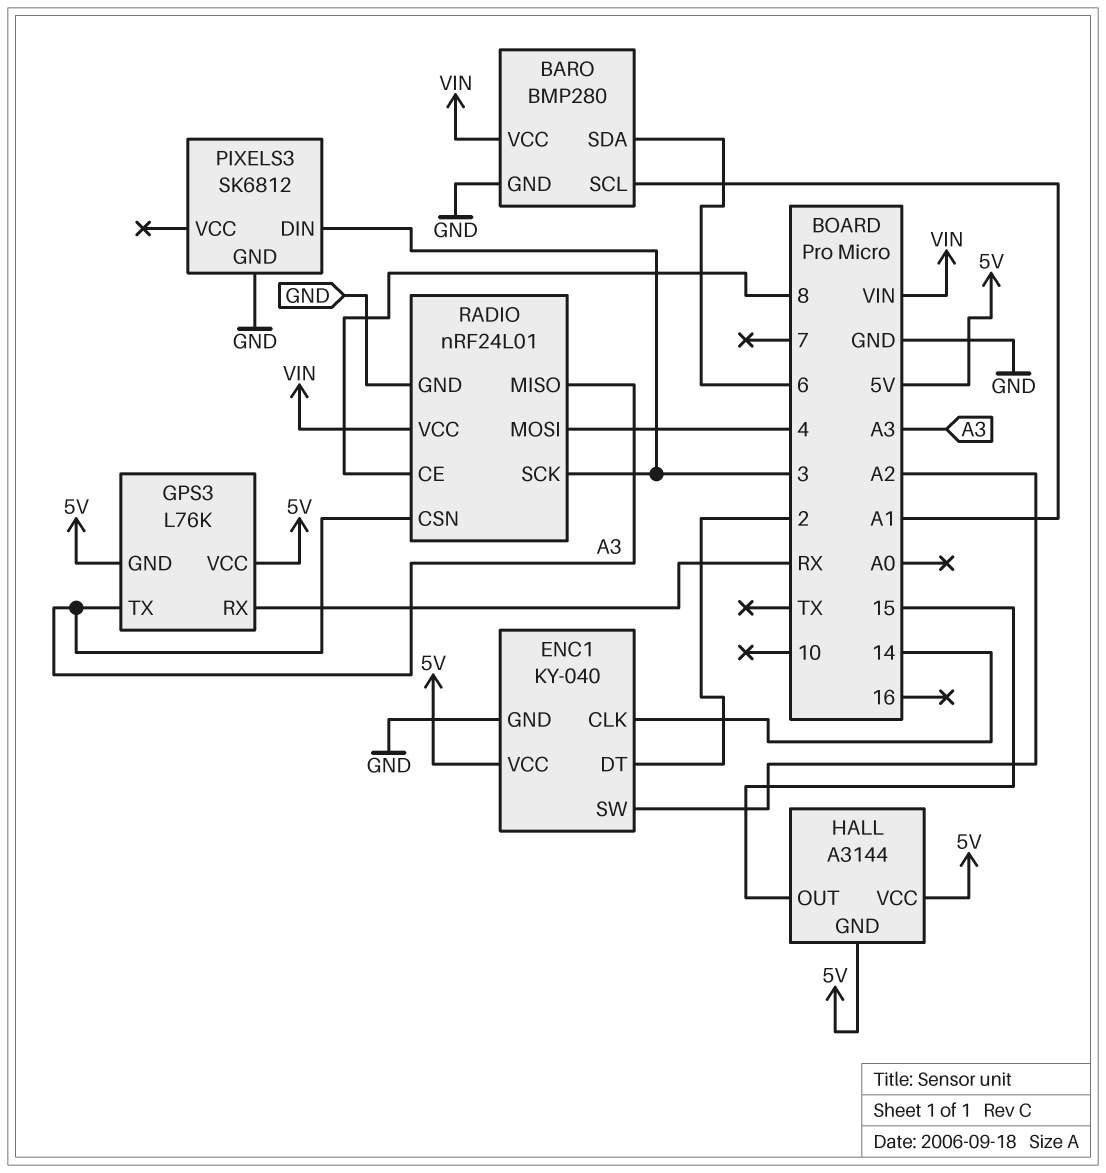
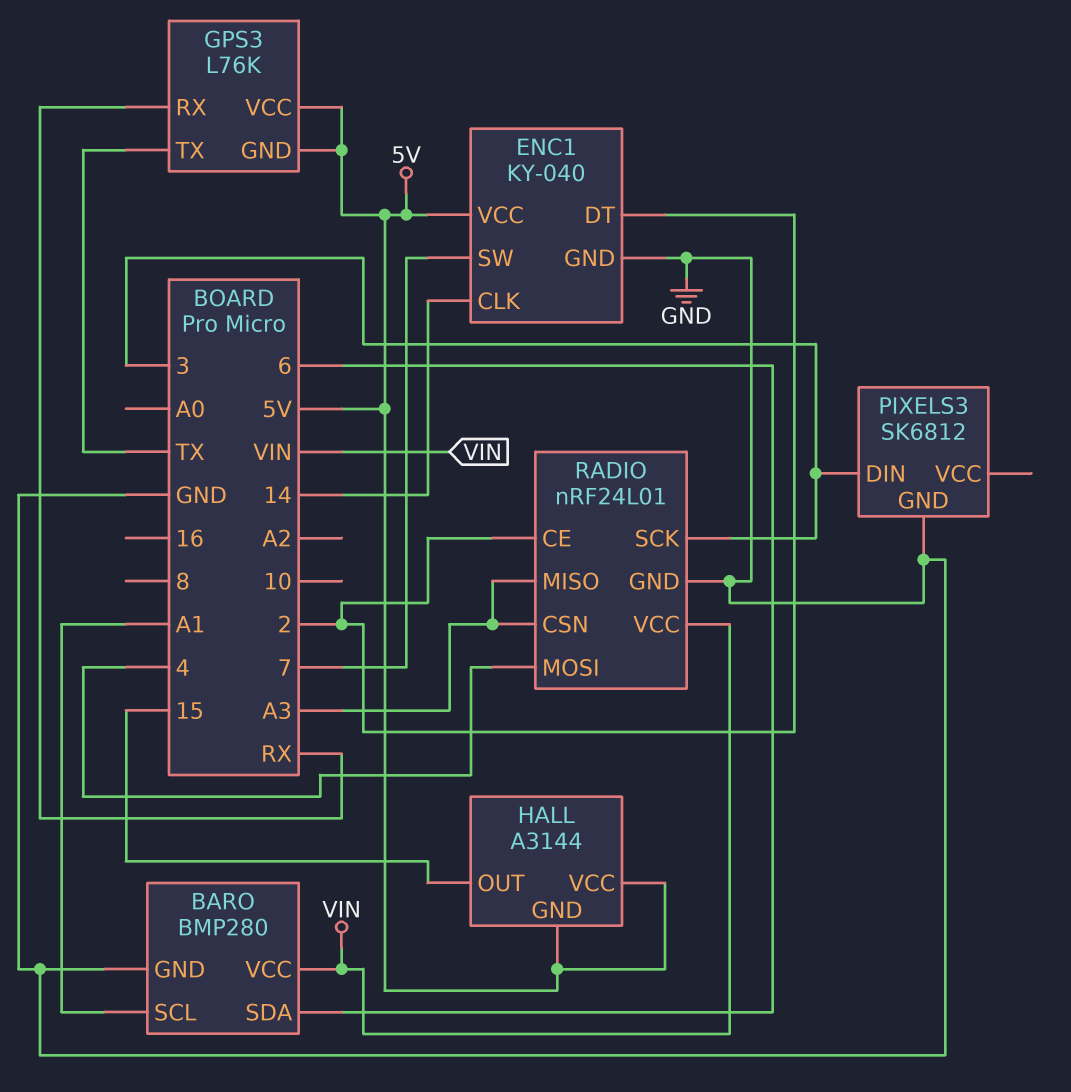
ENC1 pin SW: A2 -> 7
GPS3 pin TX: A3 -> TX
RADIO pin CE: 8 -> 2

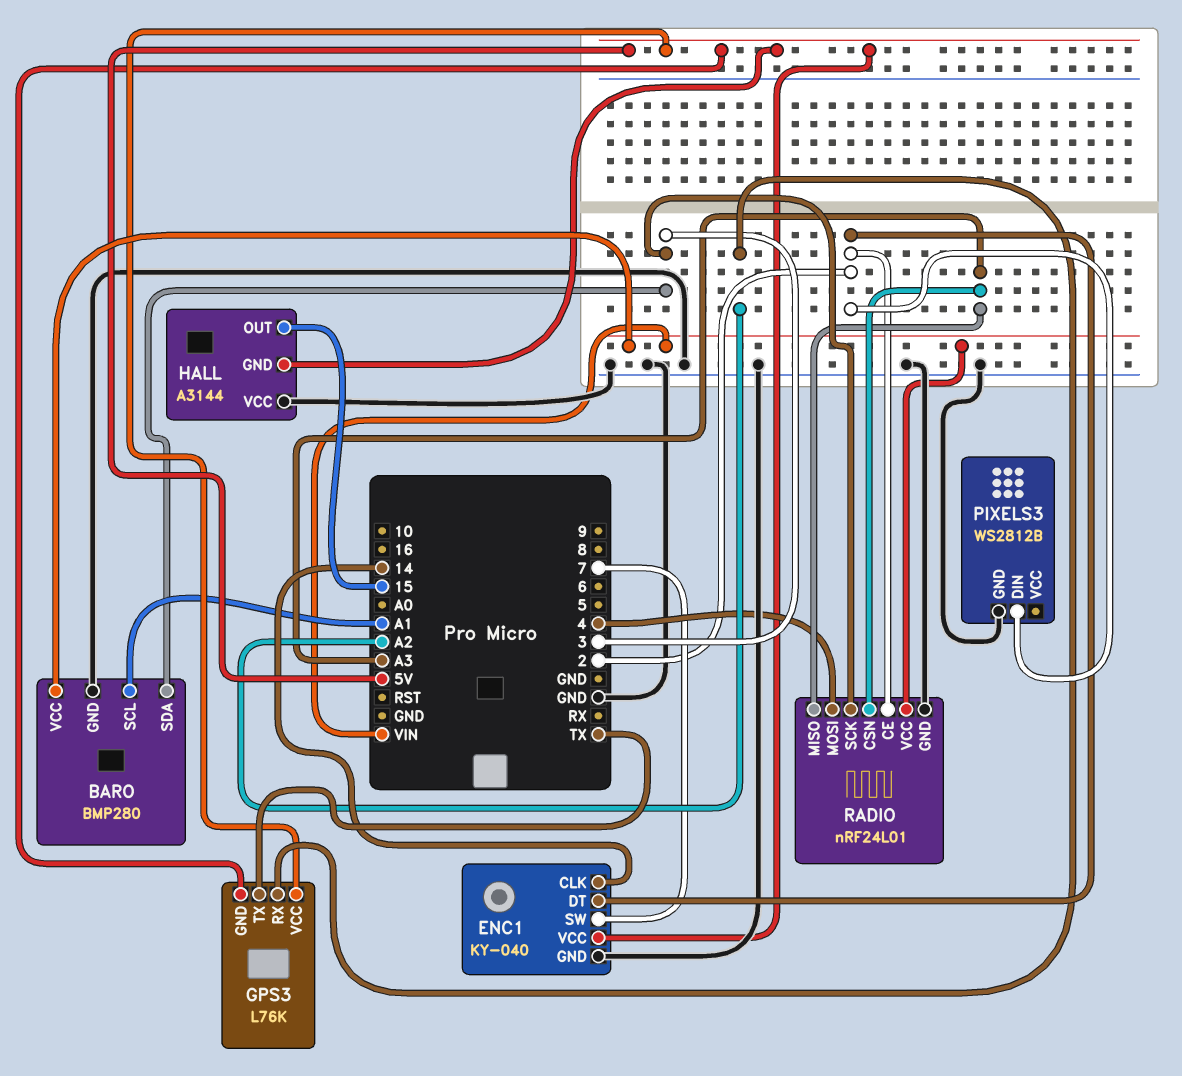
BARO pin SDA: 6 -> 3
GPS3 pin RX: RX -> A2
HALL pin VCC: 5V -> GND
PIXELS3: SK6812 -> WS2812B
PIXELS3 pin DIN: 3 -> 2

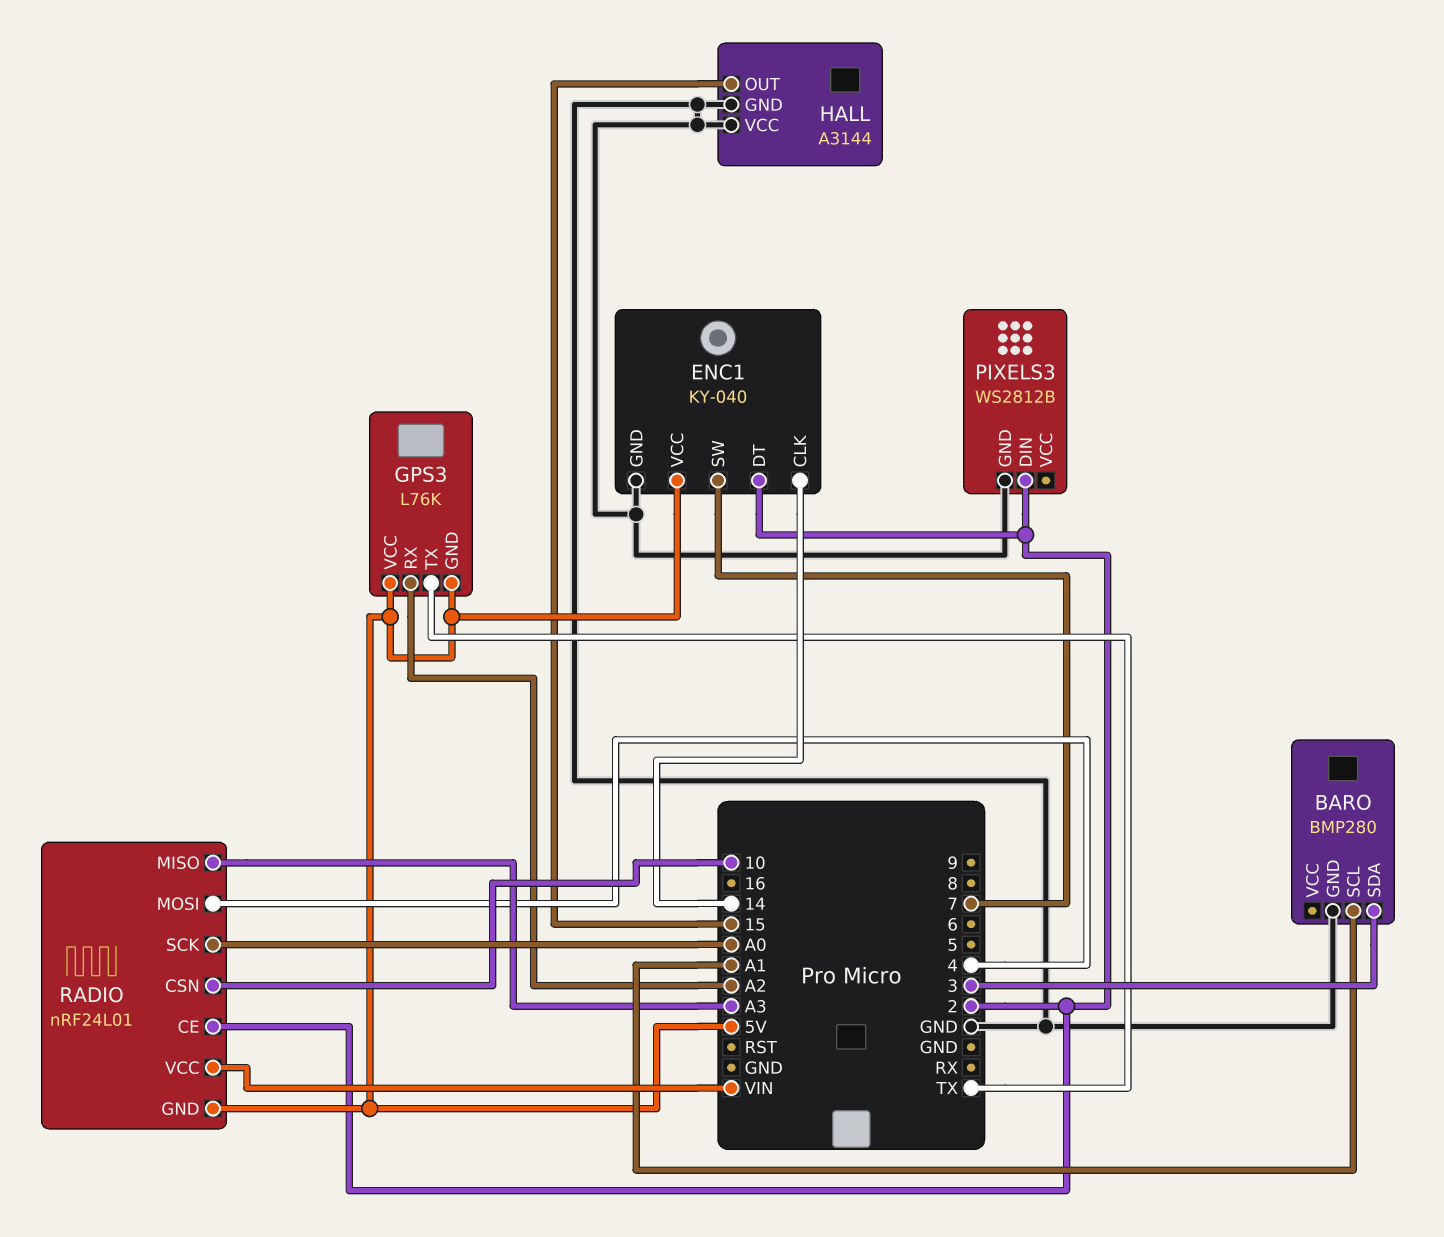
BARO pin VCC: VIN -> none
HALL pin GND: 5V -> GND
RADIO pin CSN: A3 -> 10
RADIO pin GND: GND -> 5V
RADIO pin SCK: 3 -> A0

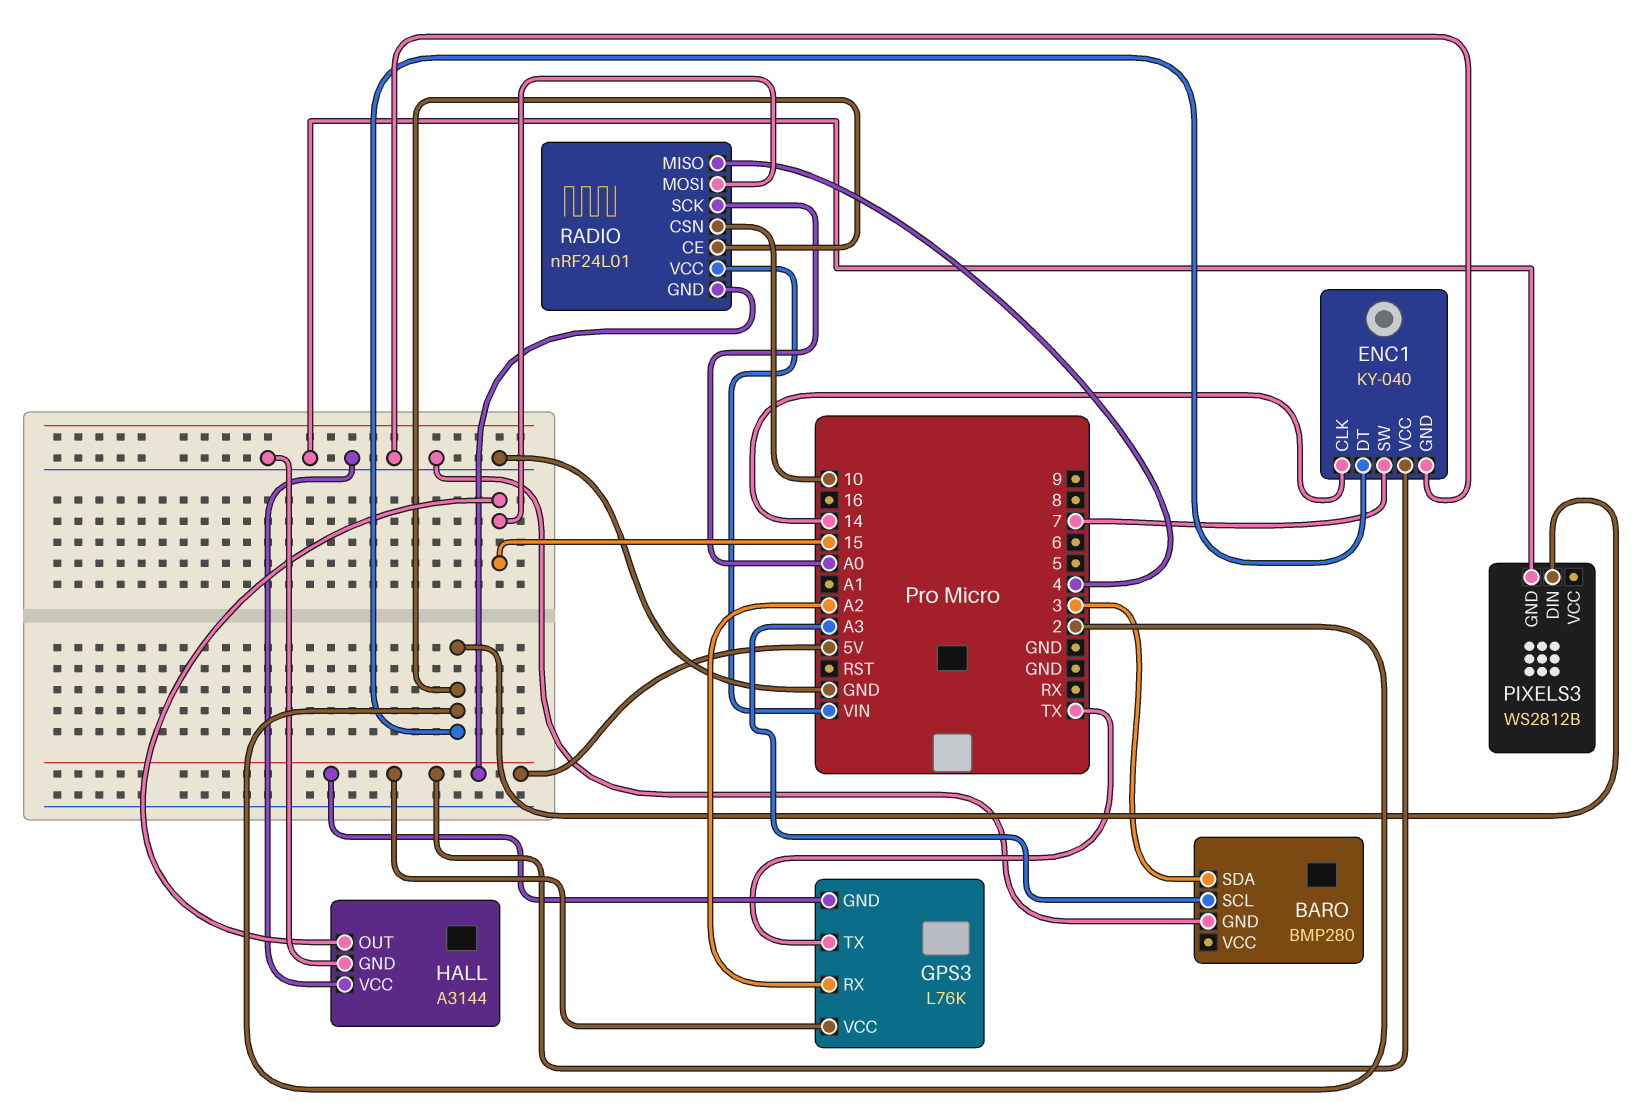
BARO pin SCL: A1 -> A3
RADIO pin MISO: A3 -> 4
RADIO pin MOSI: 4 -> 15

